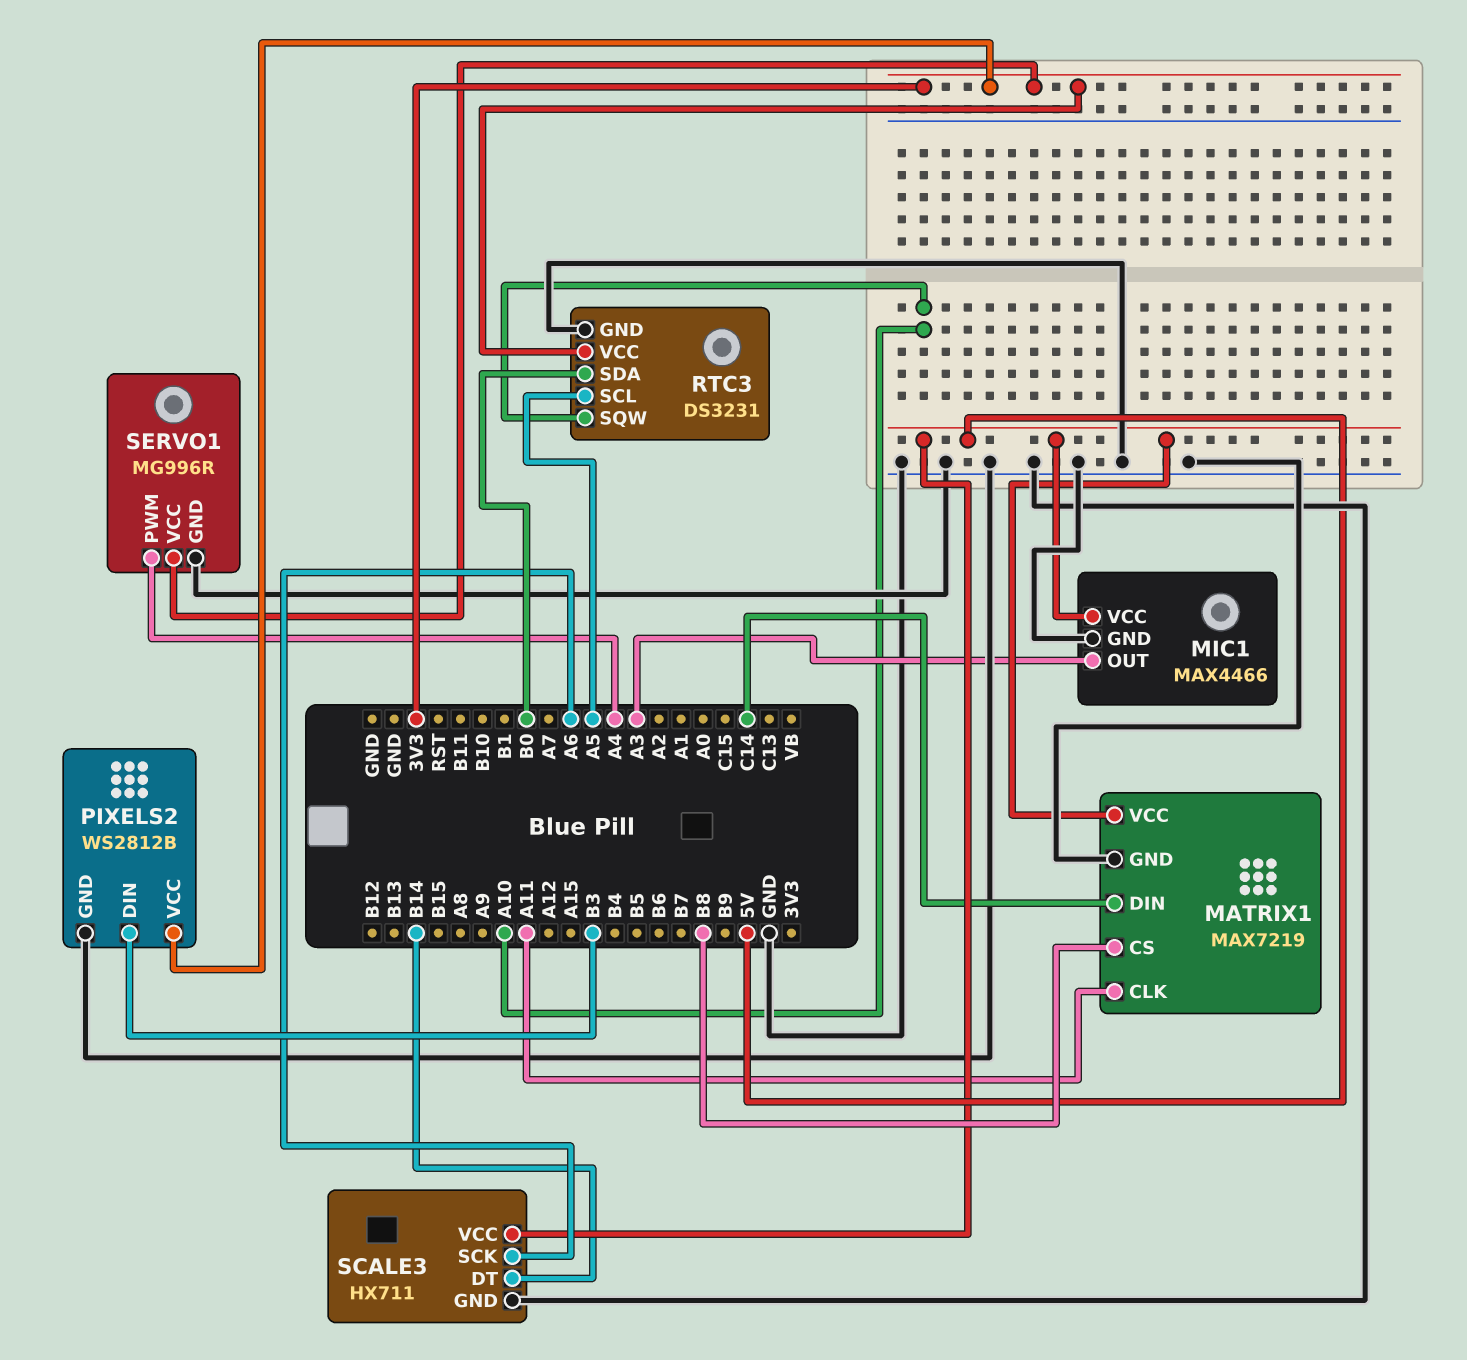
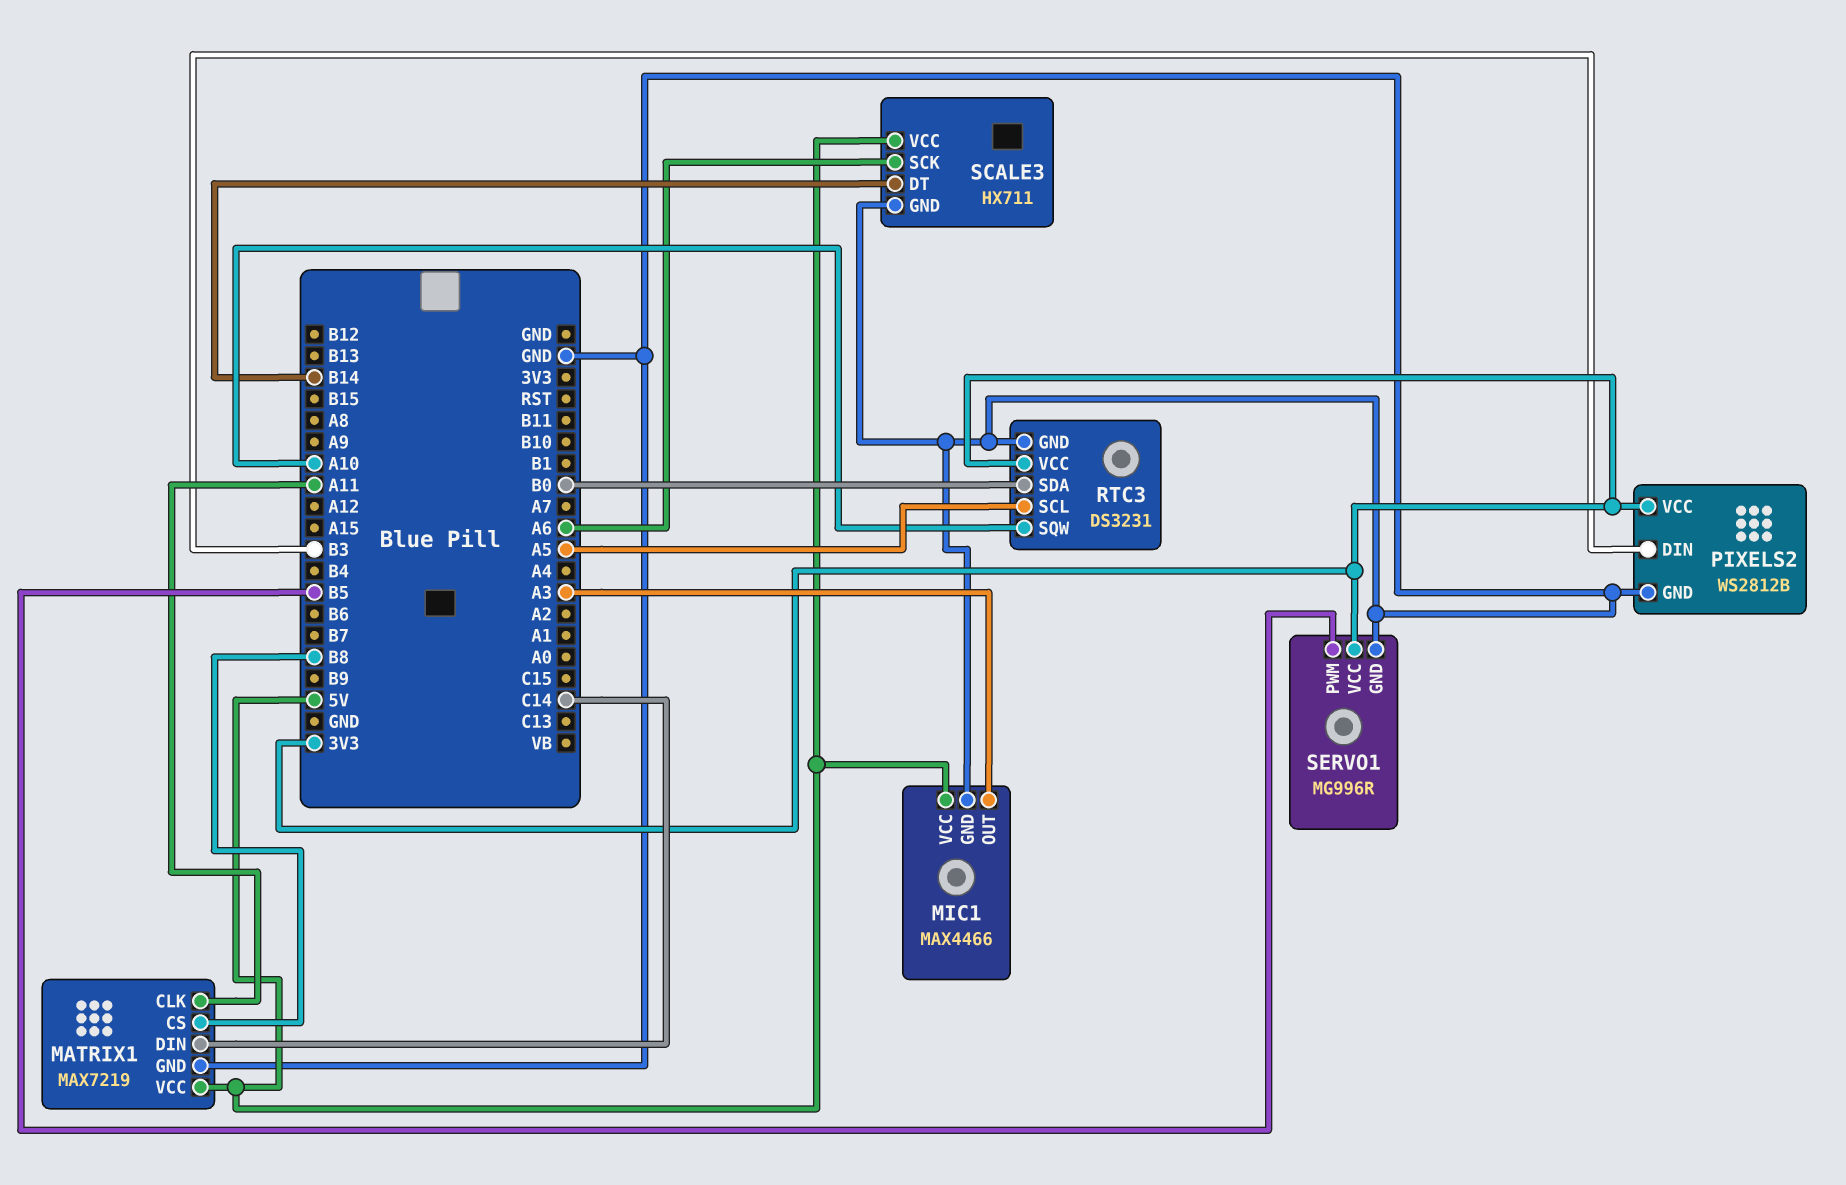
SERVO1 pin PWM: A4 -> B5

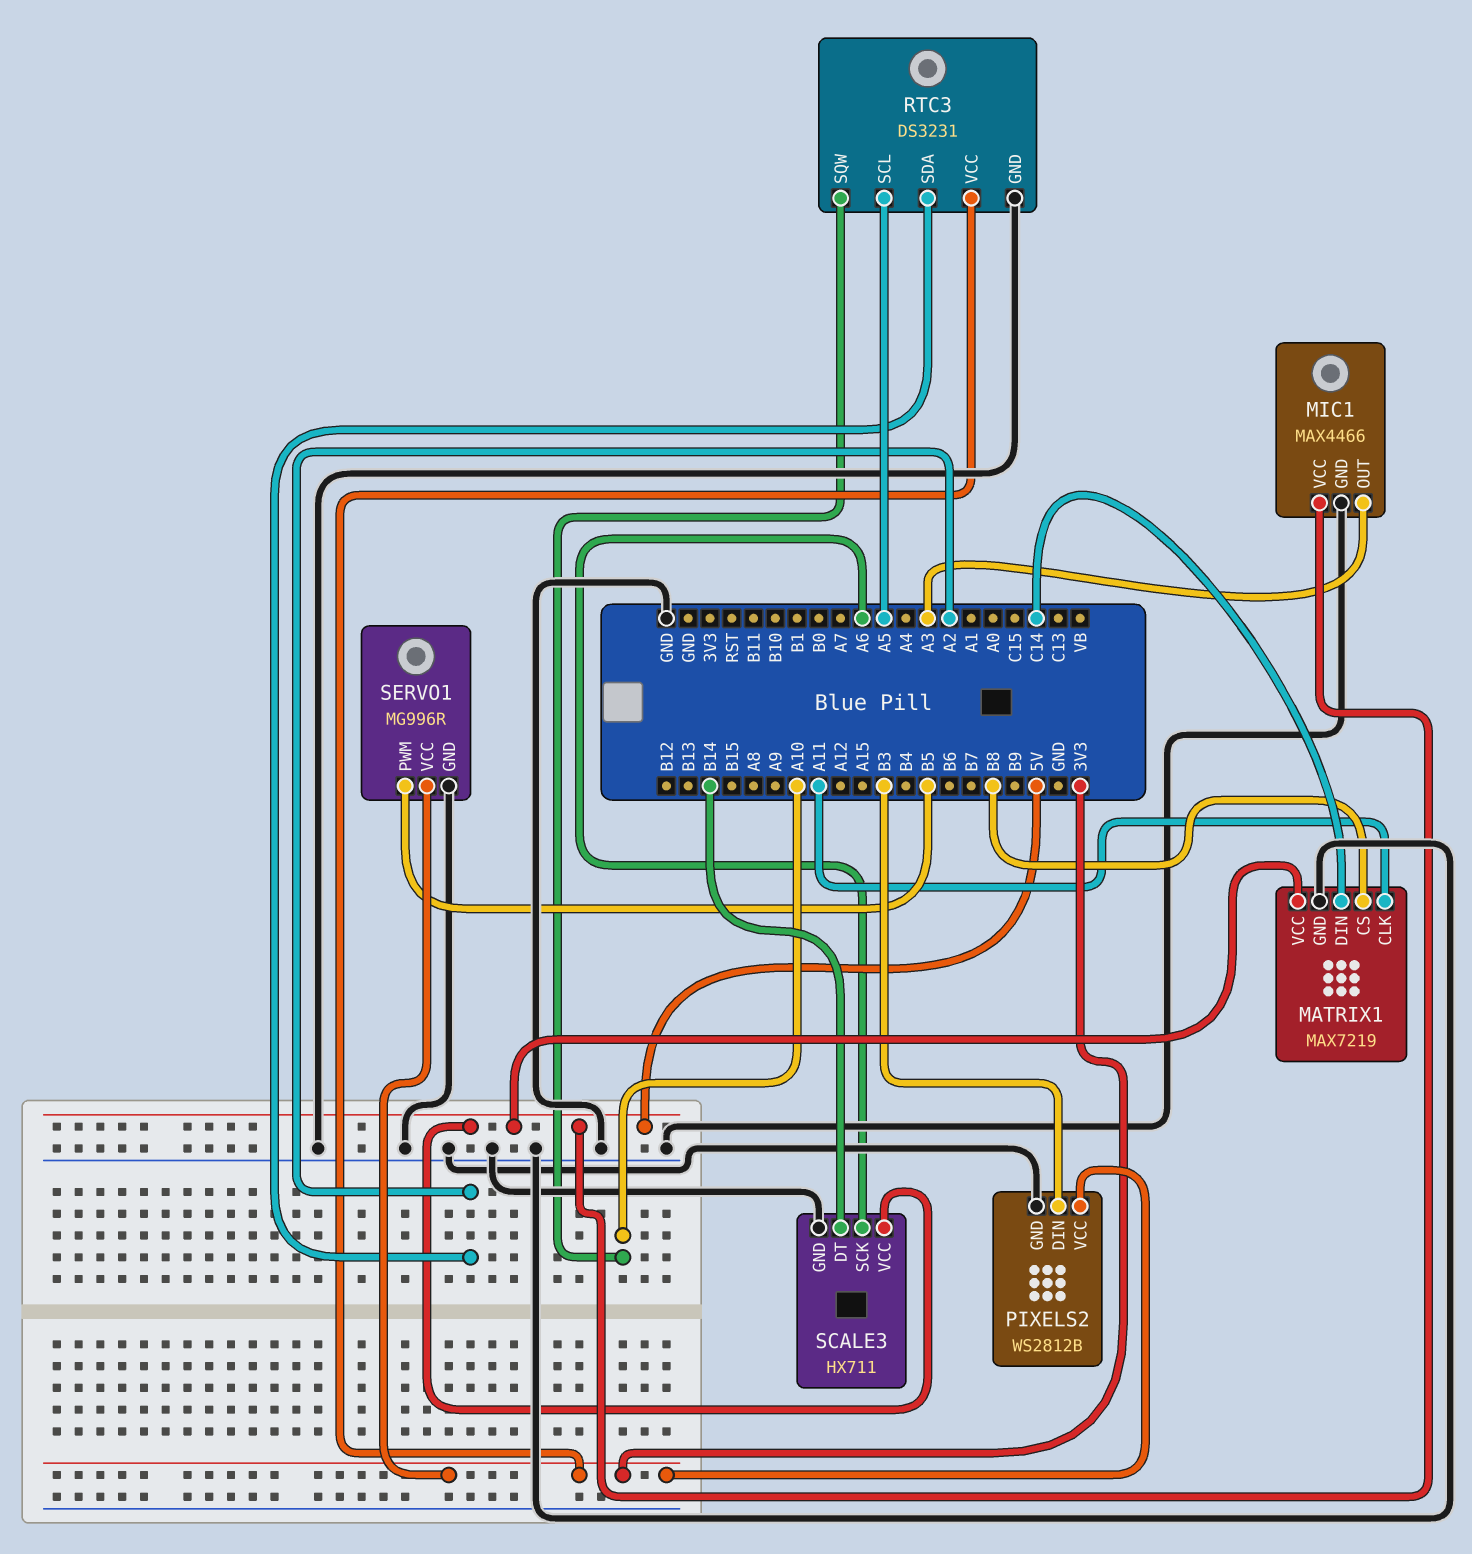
RTC3 pin SDA: B0 -> A2

